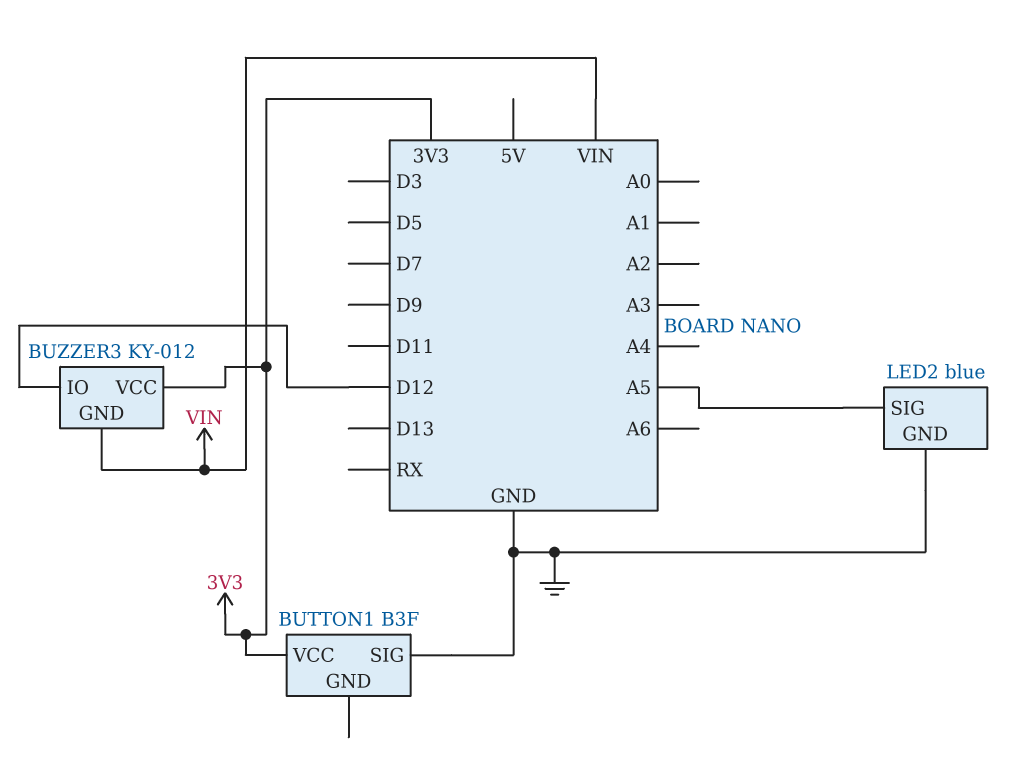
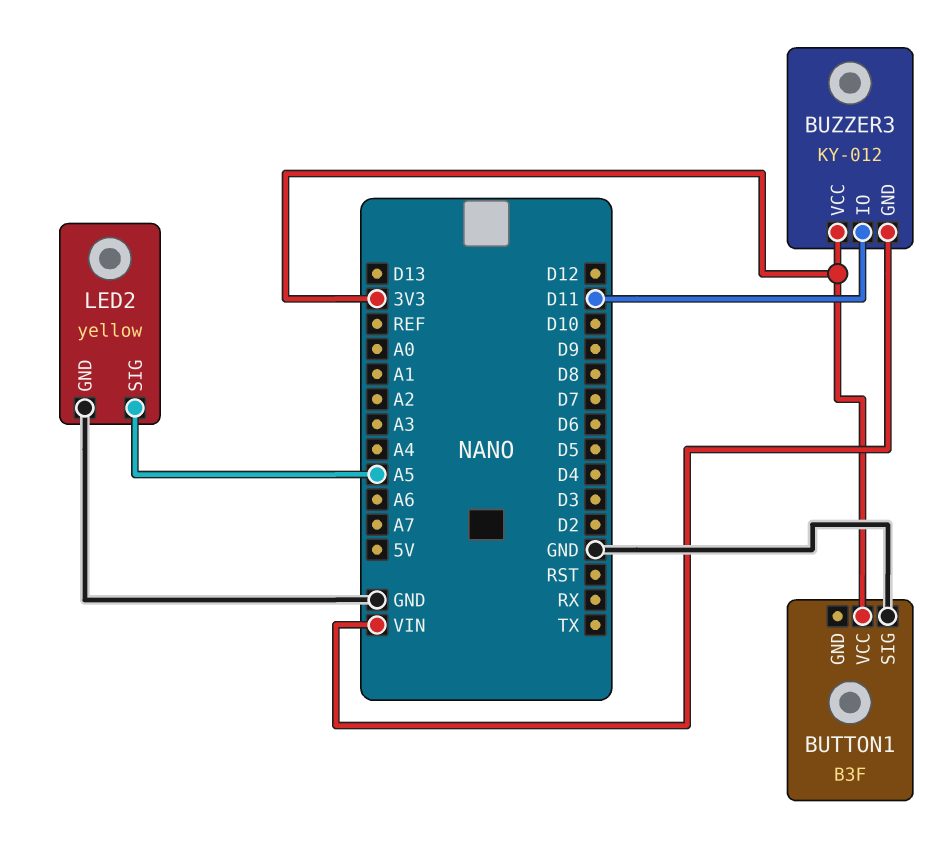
BUZZER3 pin IO: D12 -> D11
LED2: blue -> yellow

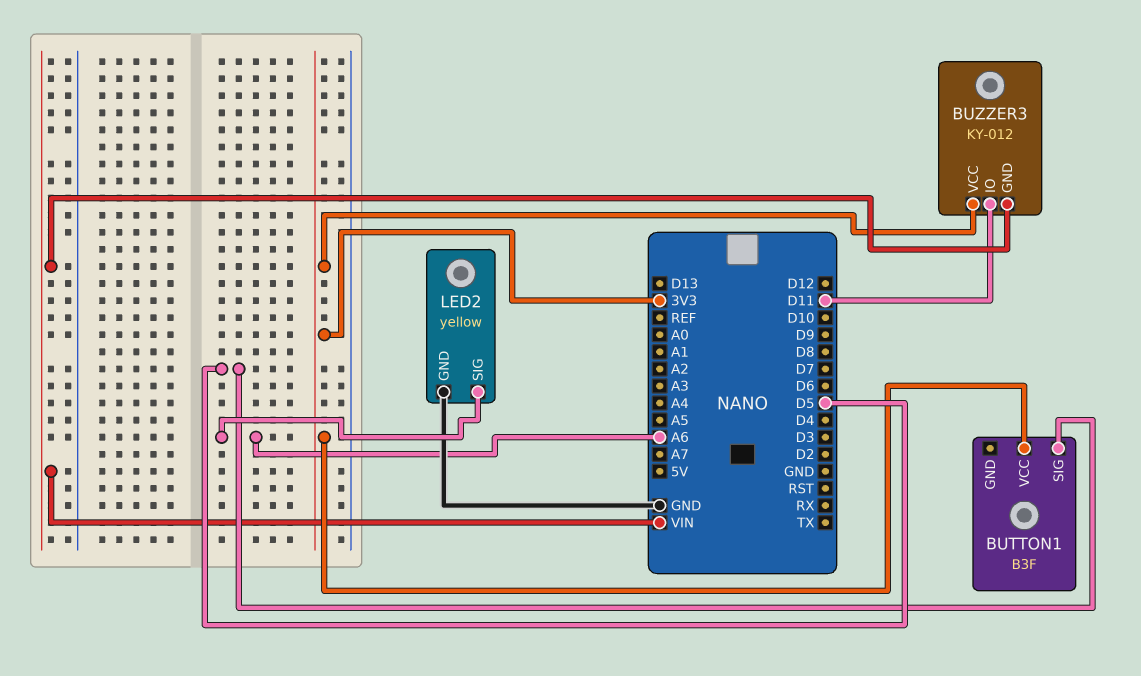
BUTTON1 pin SIG: GND -> D5
LED2 pin SIG: A5 -> A6

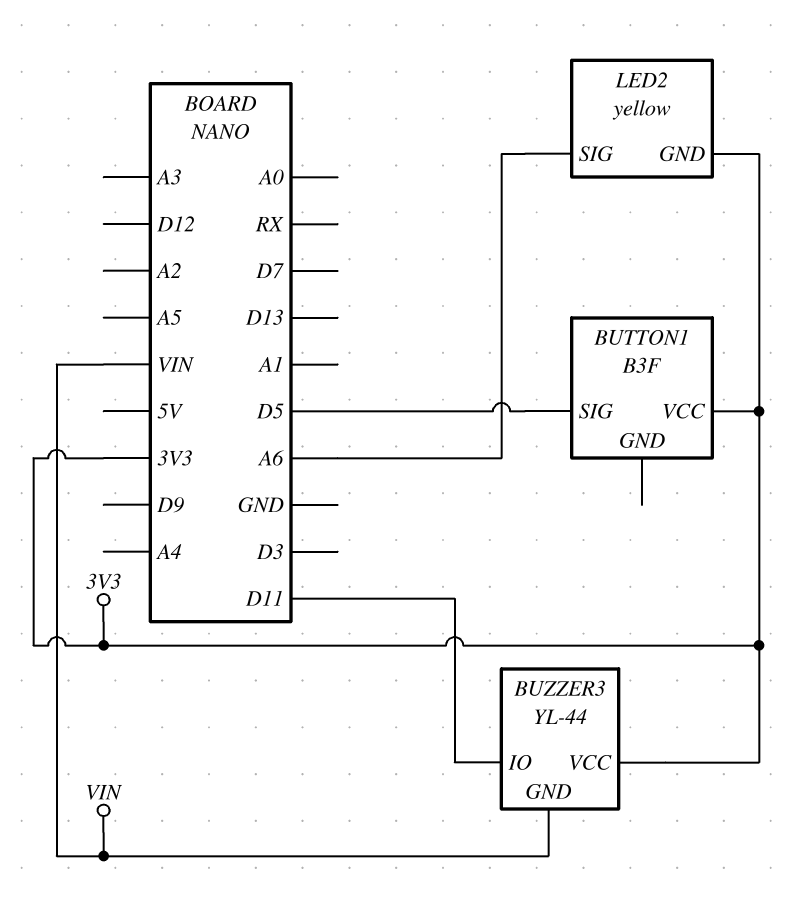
BUZZER3: KY-012 -> YL-44
LED2 pin GND: GND -> 3V3

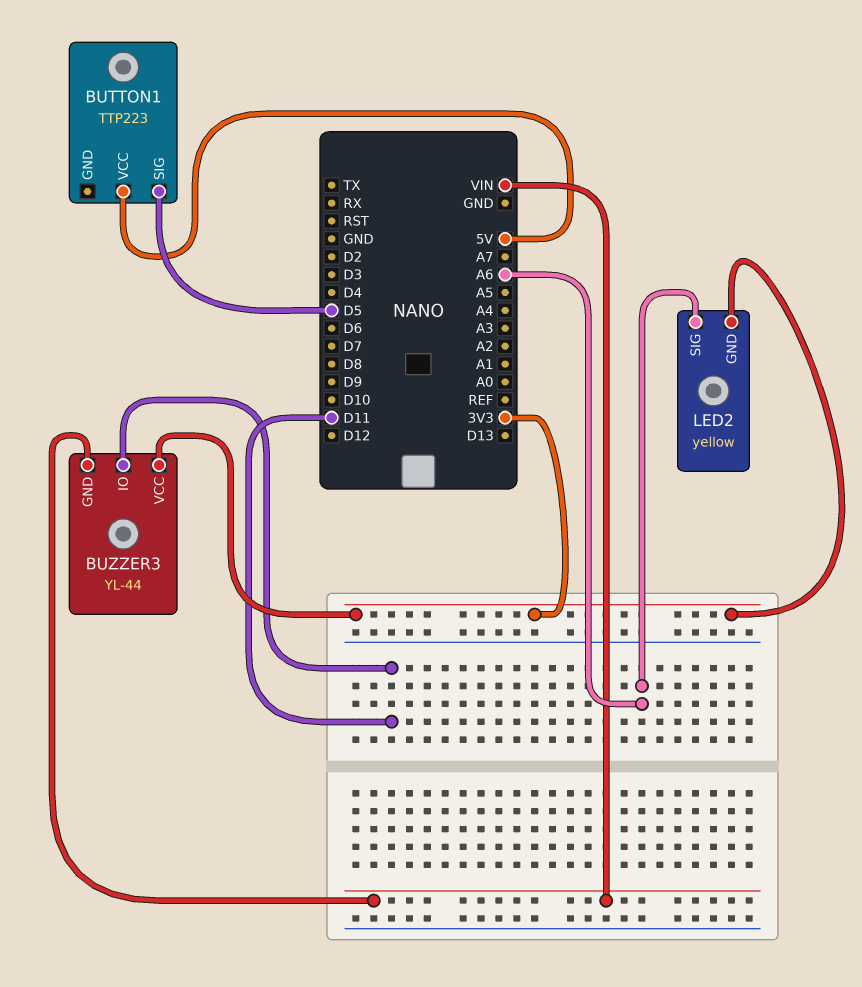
BUTTON1: B3F -> TTP223
BUTTON1 pin VCC: 3V3 -> 5V

